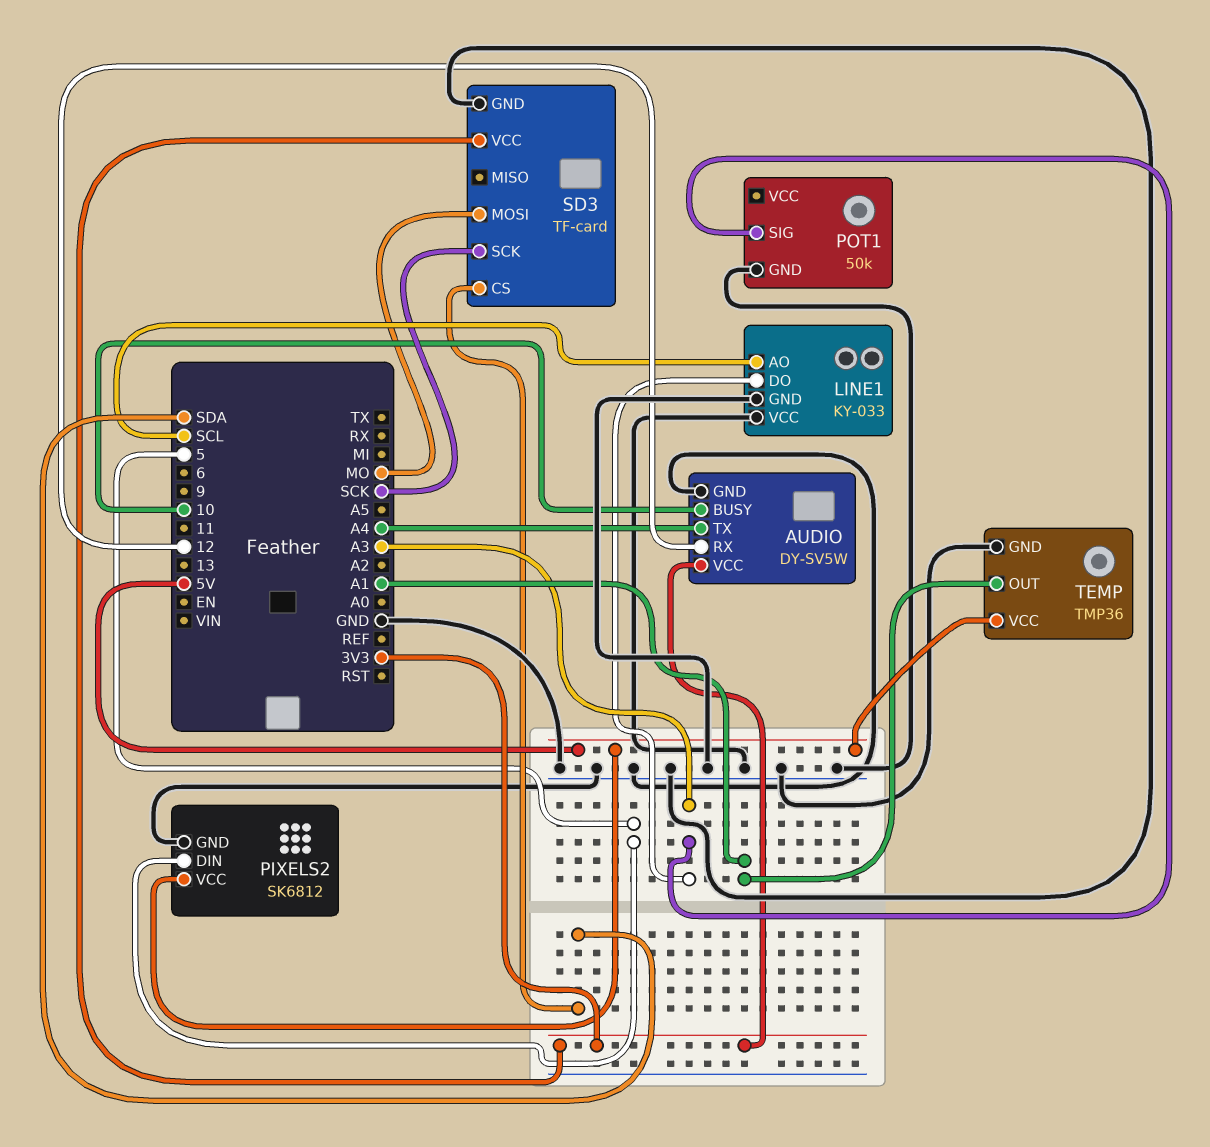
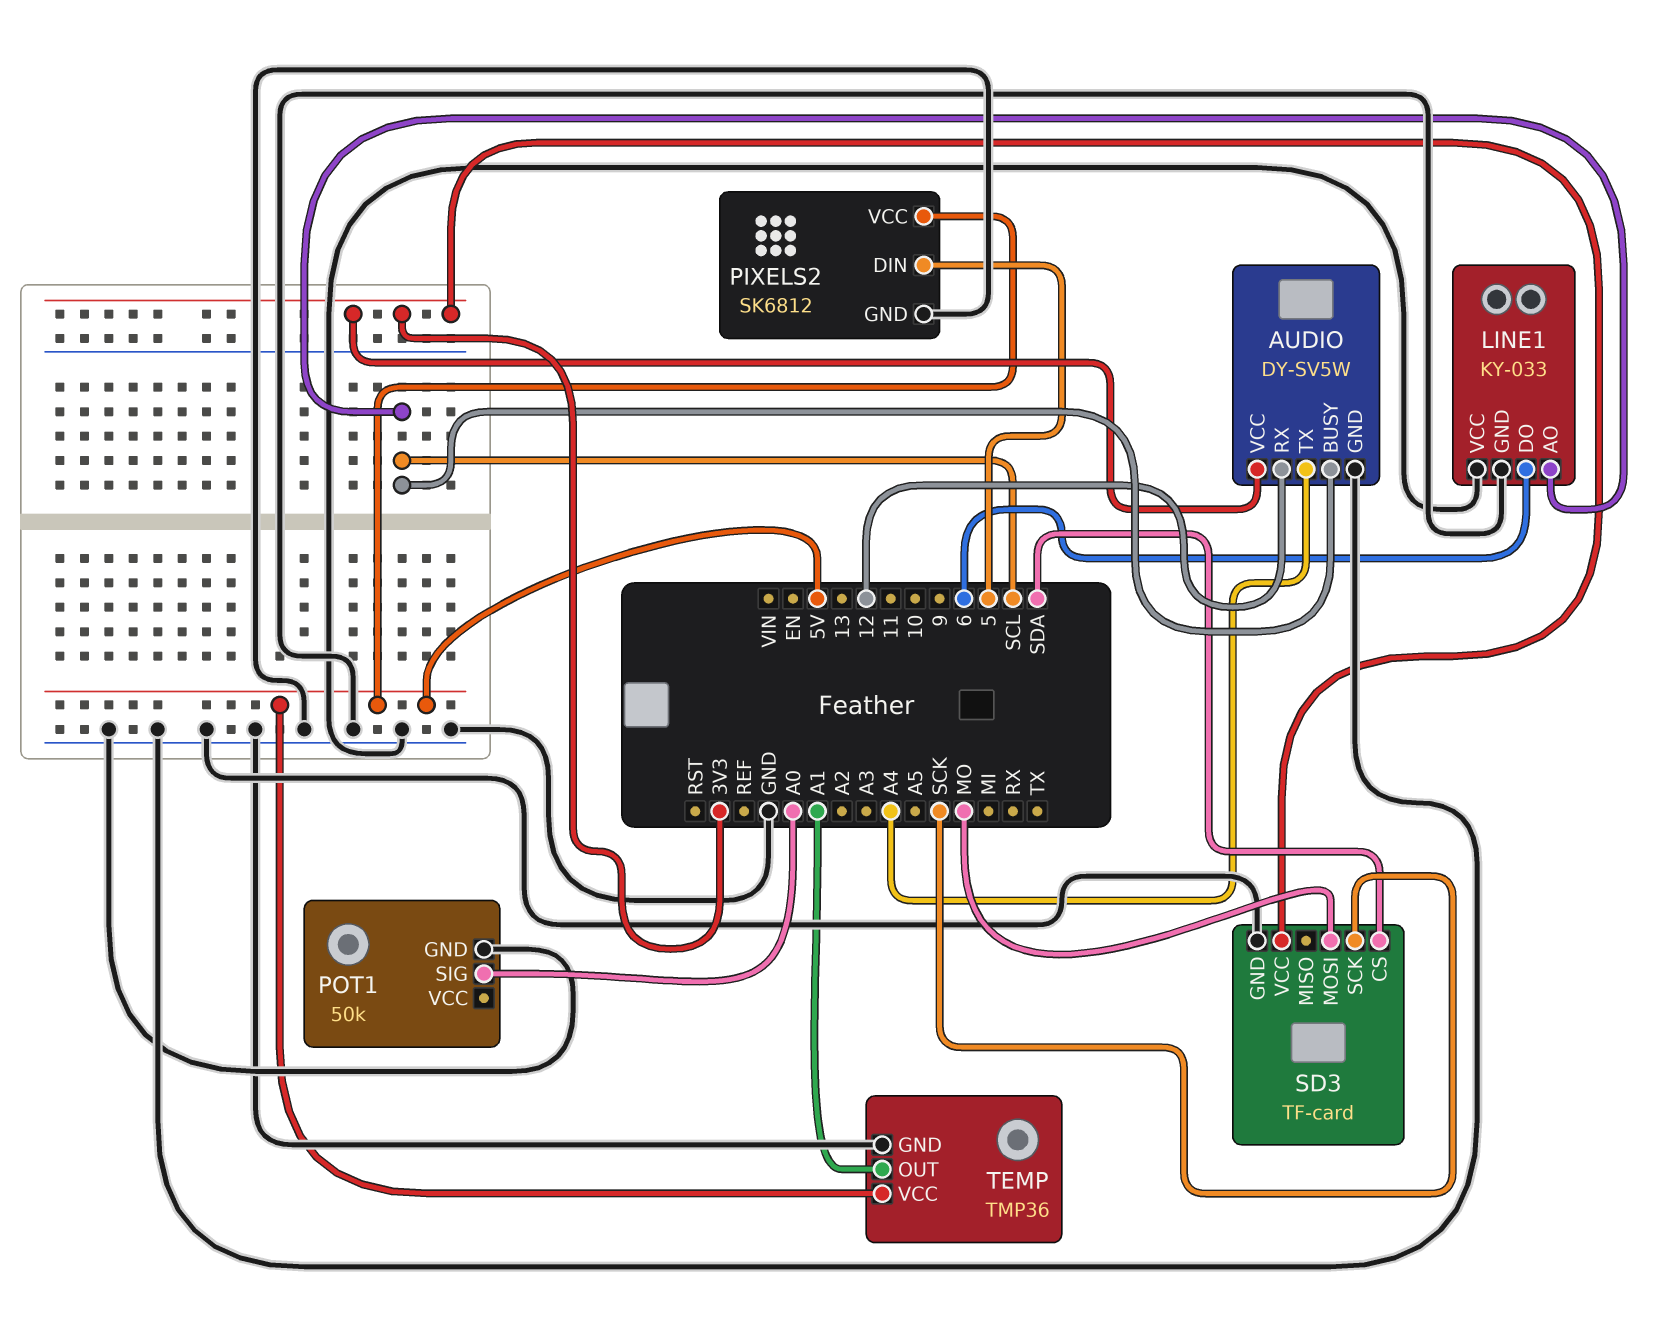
AUDIO pin BUSY: 10 -> SCL
LINE1 pin DO: A3 -> 6
POT1 pin SIG: A3 -> A0

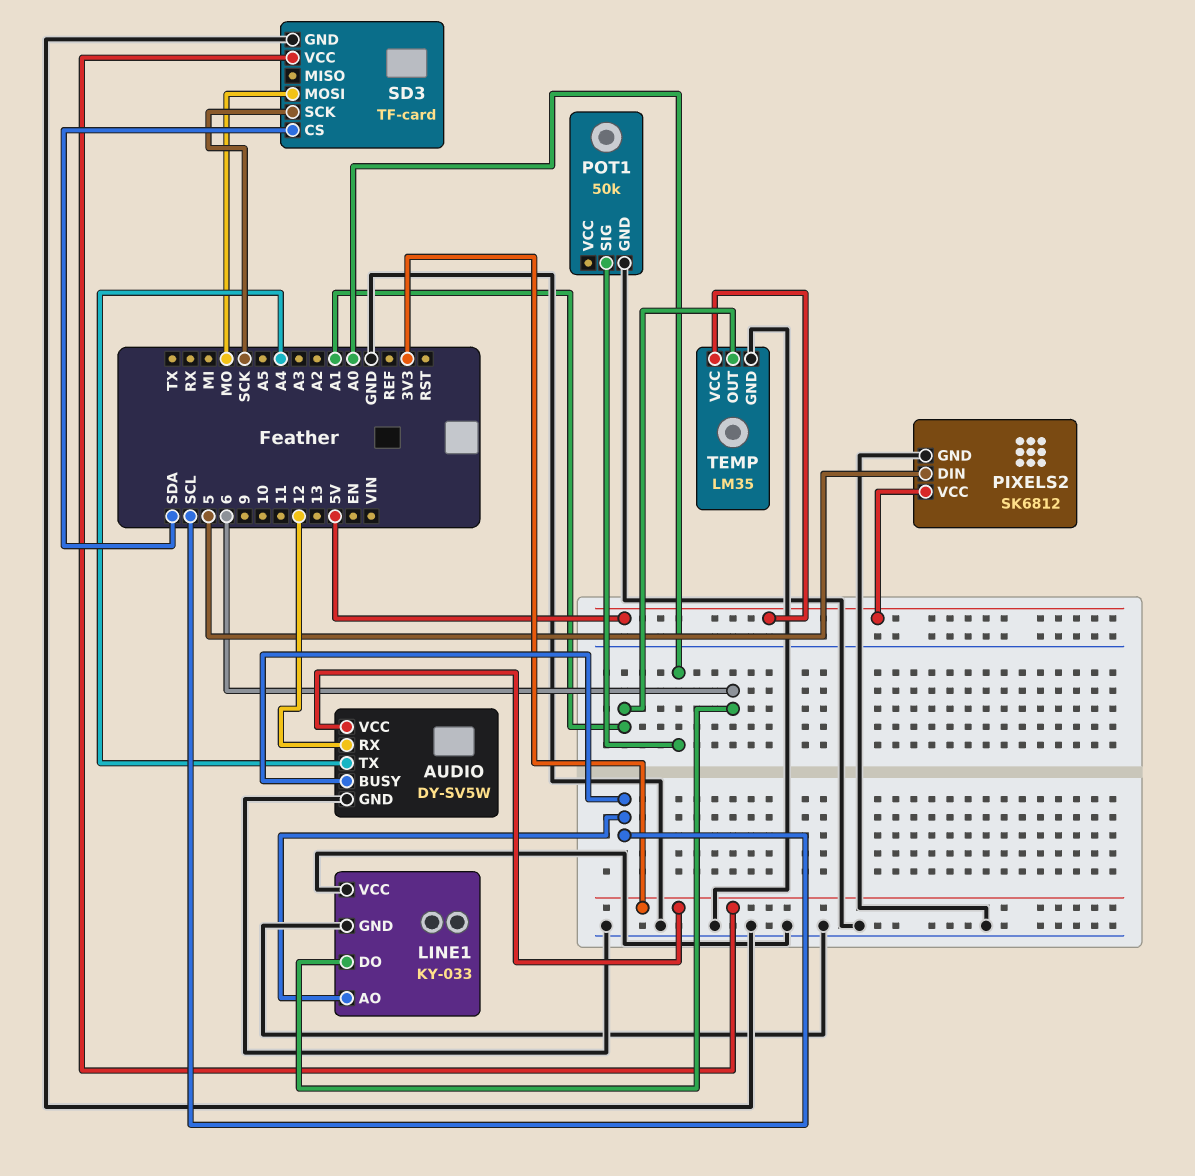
TEMP: TMP36 -> LM35

